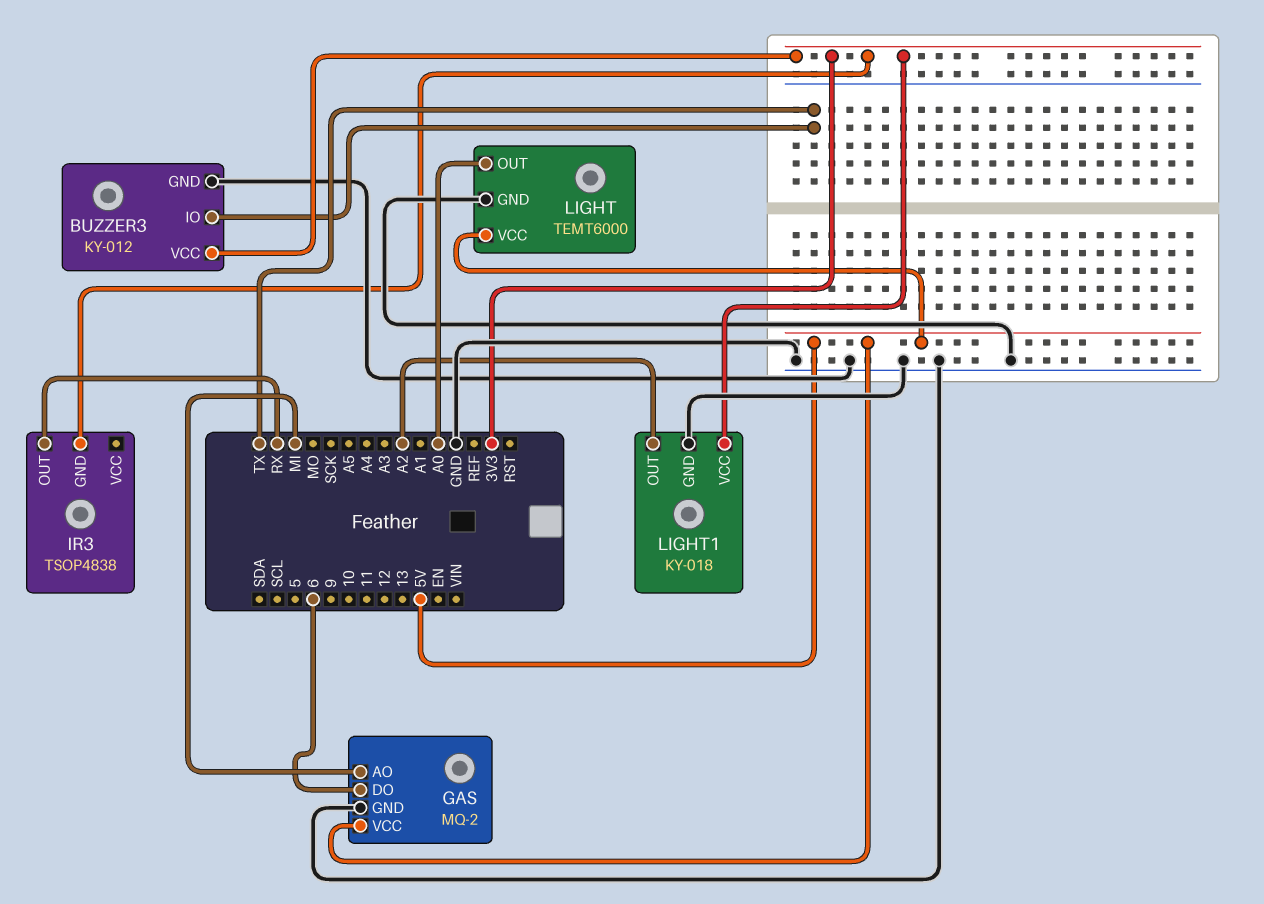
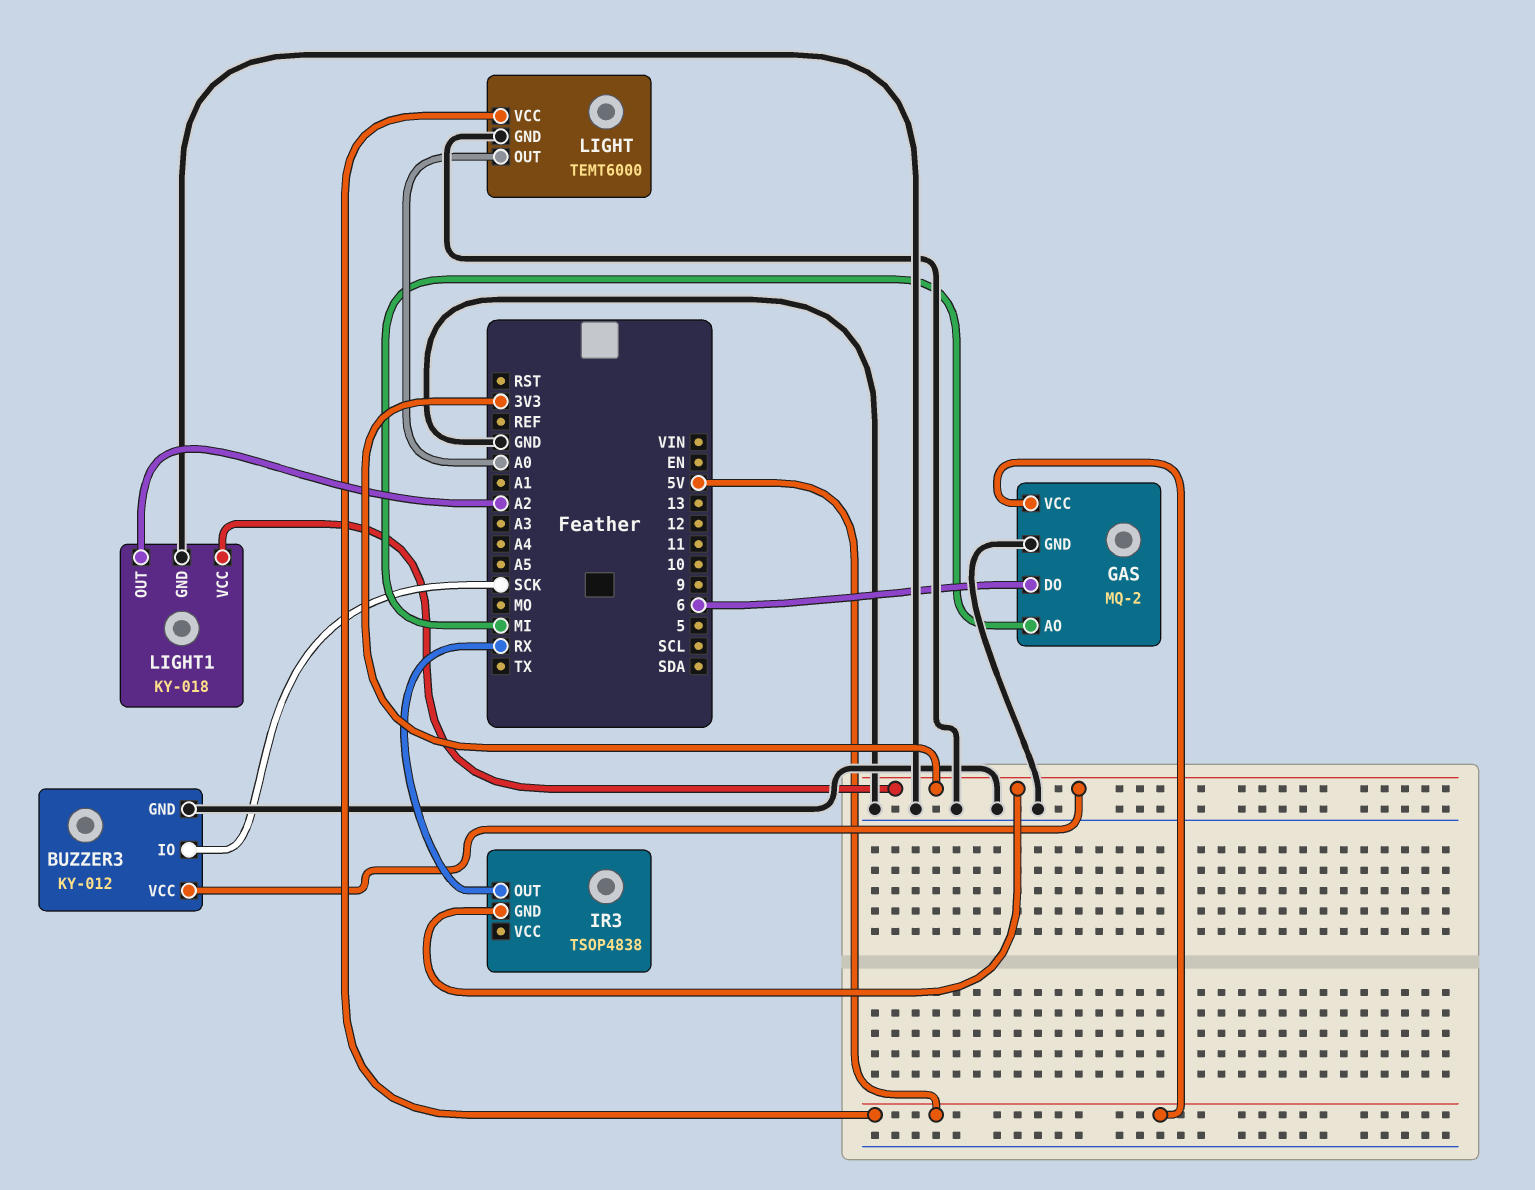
BUZZER3 pin IO: TX -> SCK

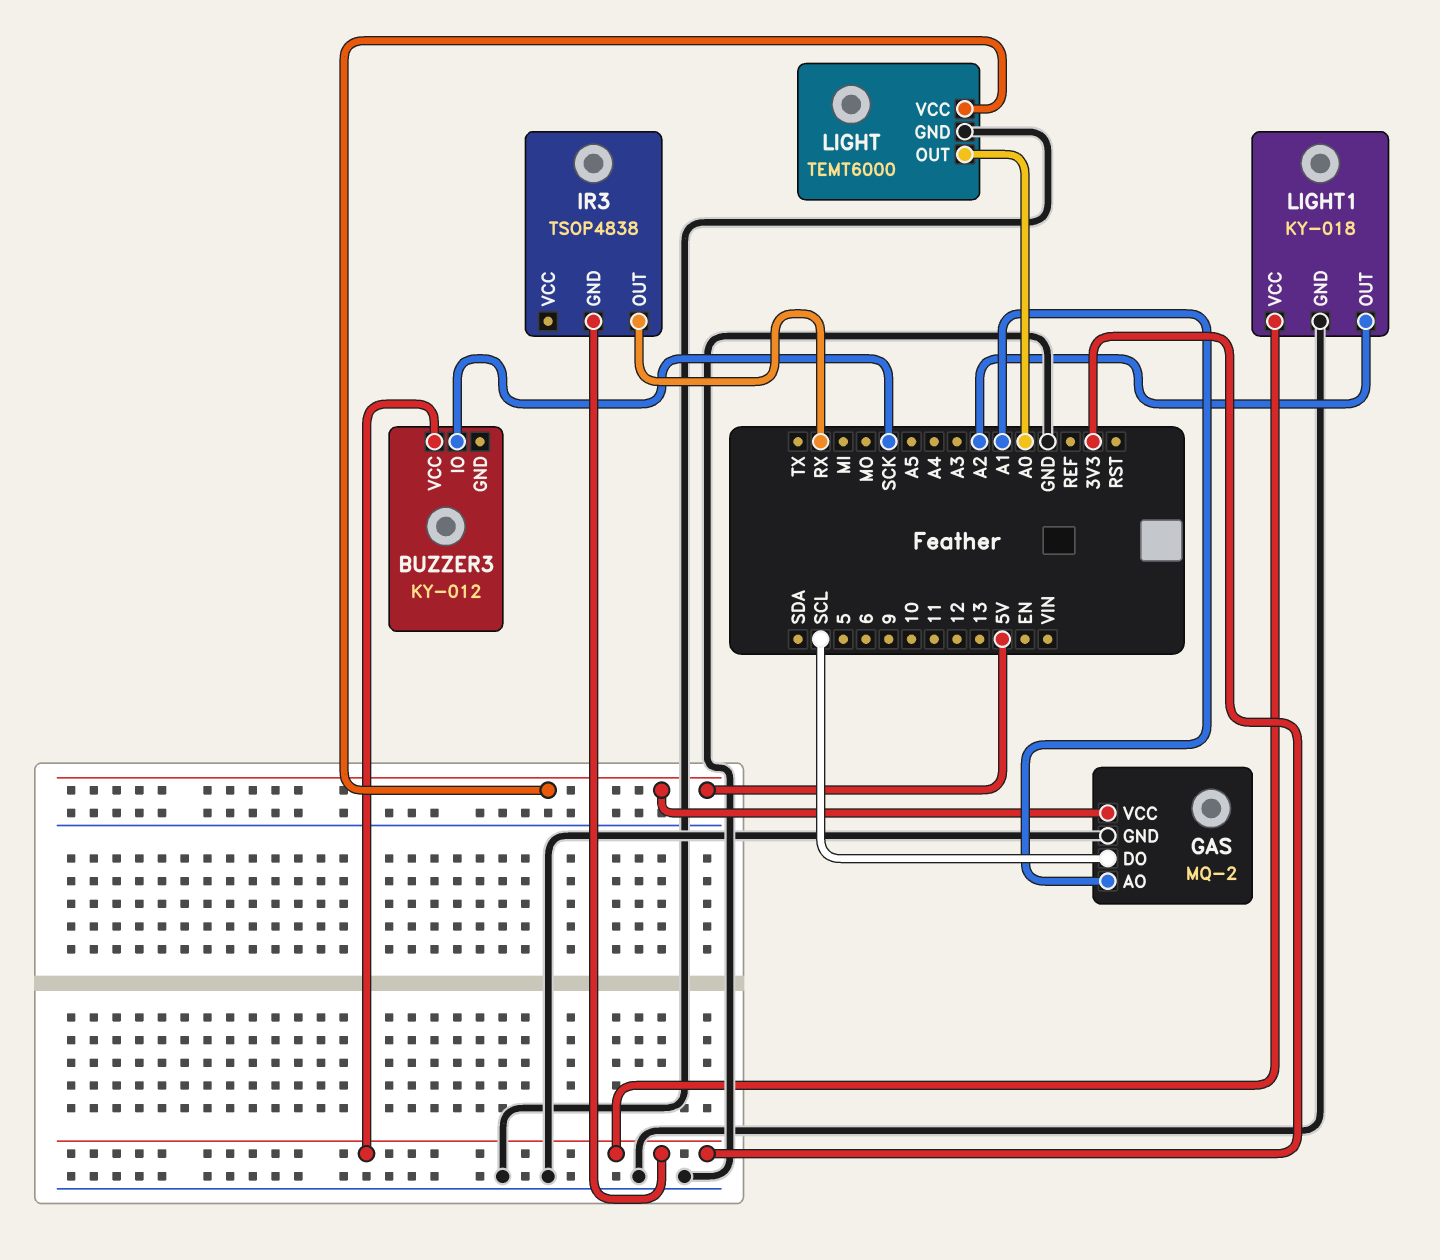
BUZZER3 pin GND: GND -> none
GAS pin AO: MI -> A1
GAS pin DO: 6 -> SCL

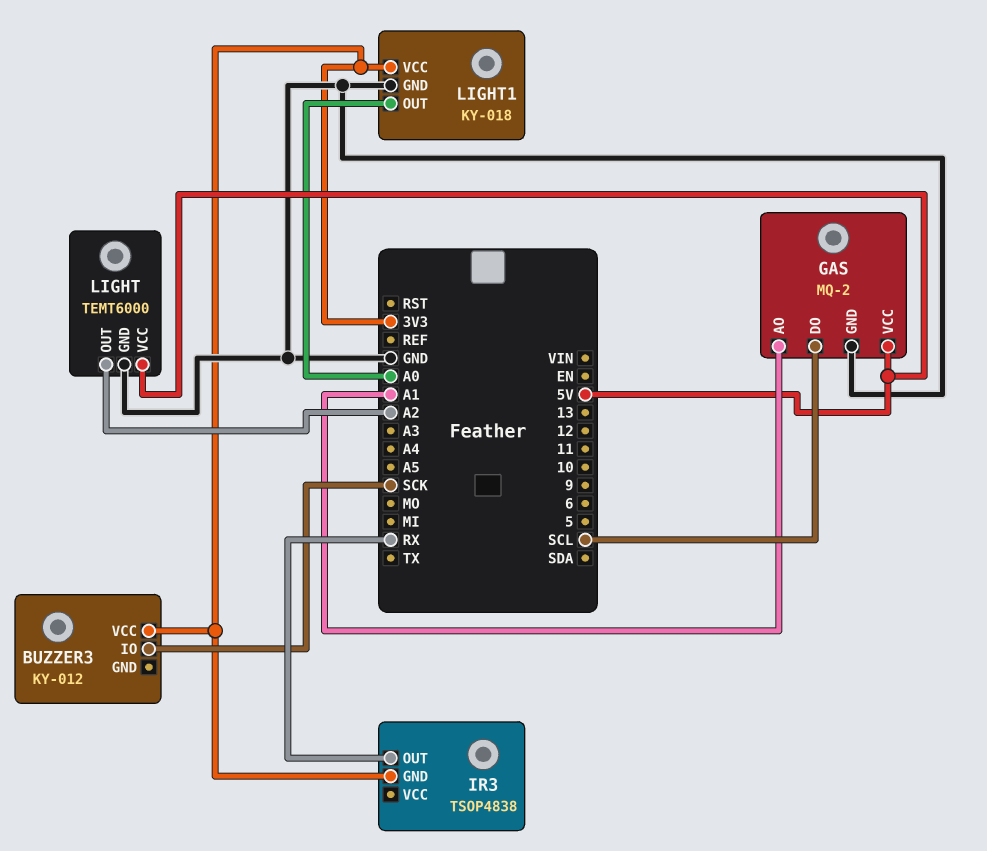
LIGHT pin OUT: A0 -> A2
LIGHT1 pin OUT: A2 -> A0

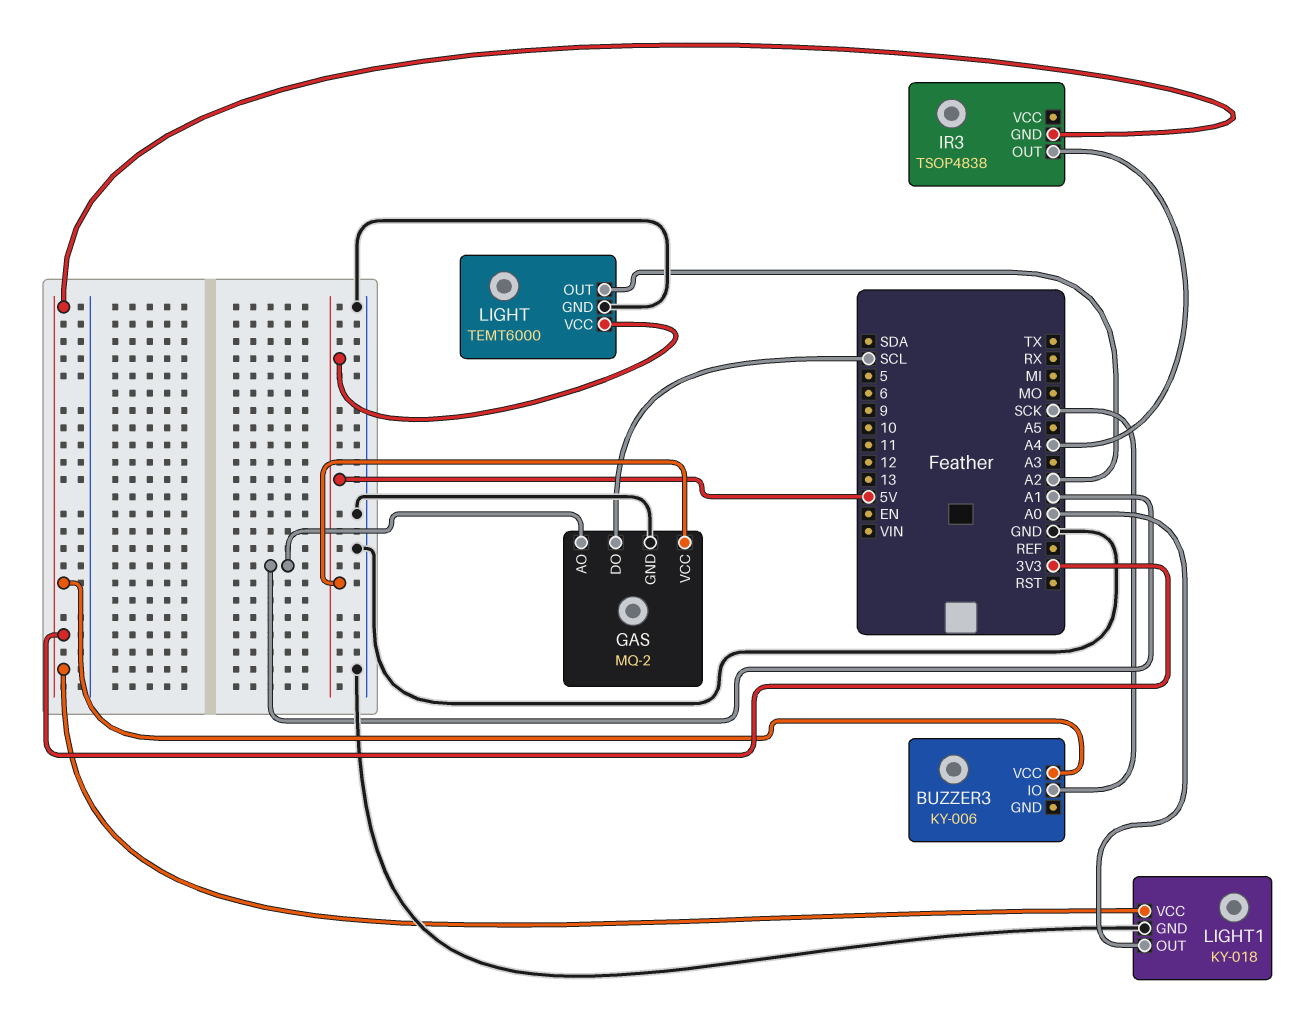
BUZZER3: KY-012 -> KY-006
IR3 pin OUT: RX -> A4

